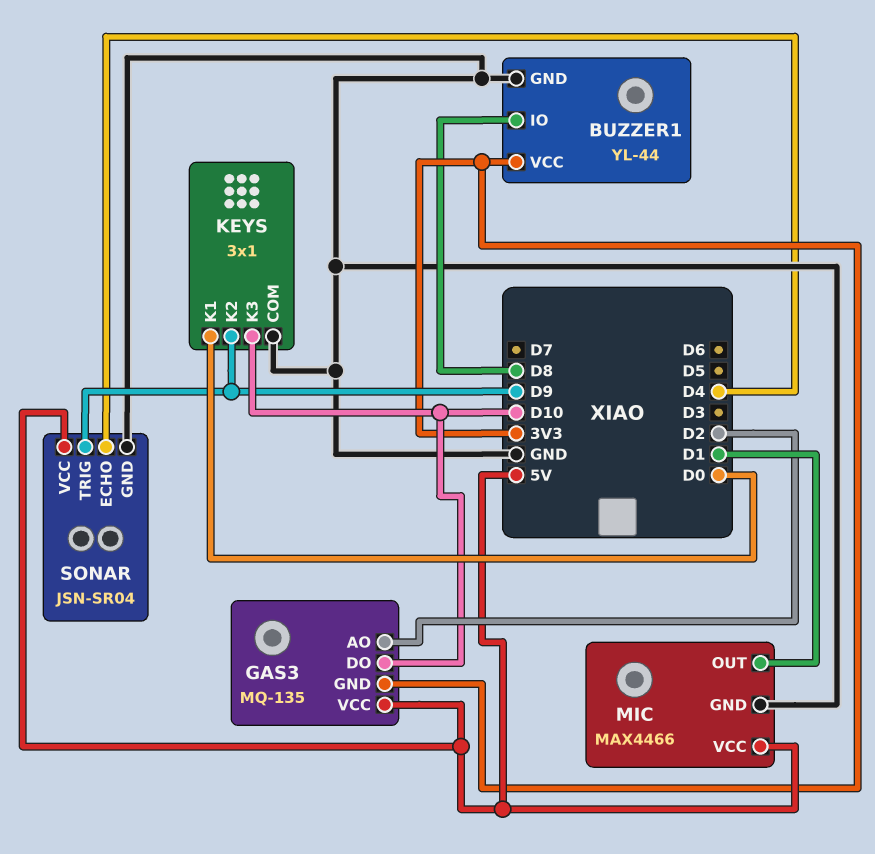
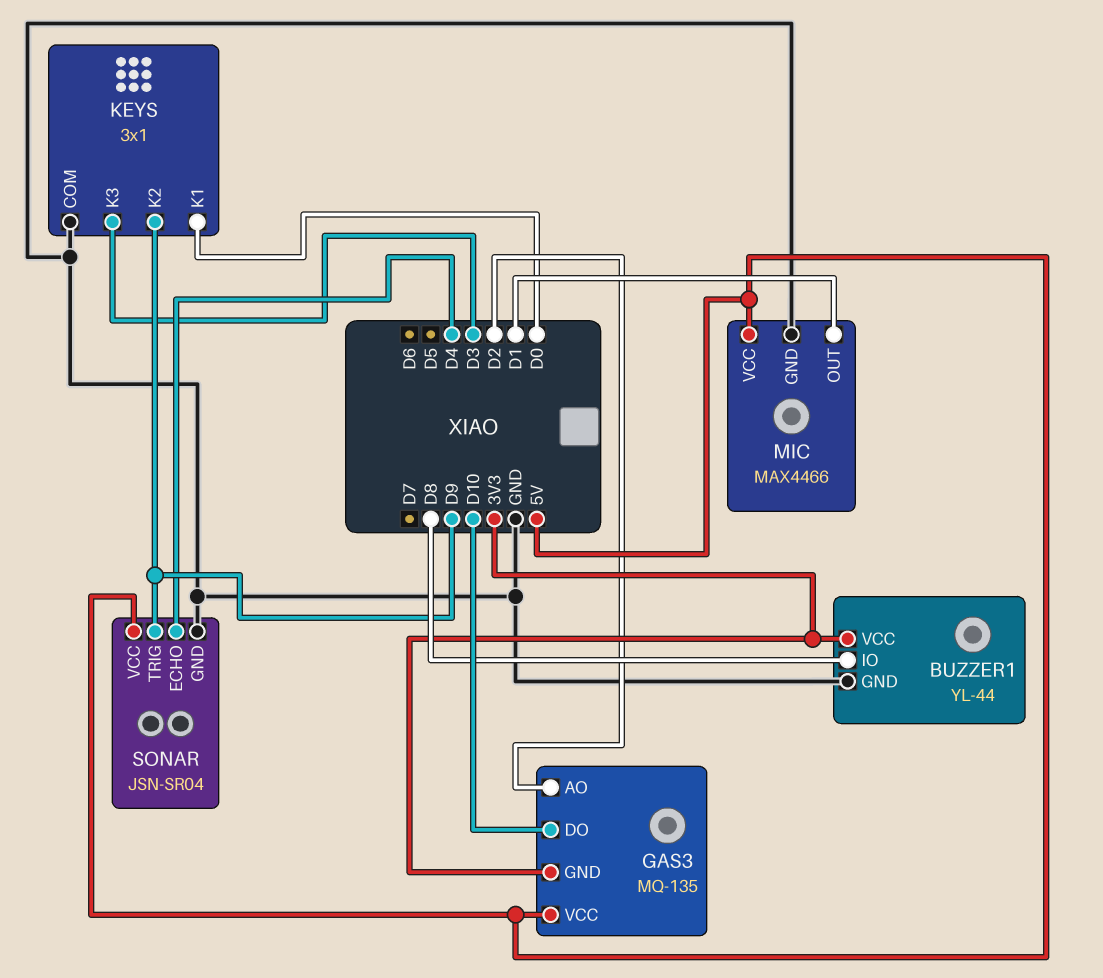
KEYS pin K3: D10 -> D3

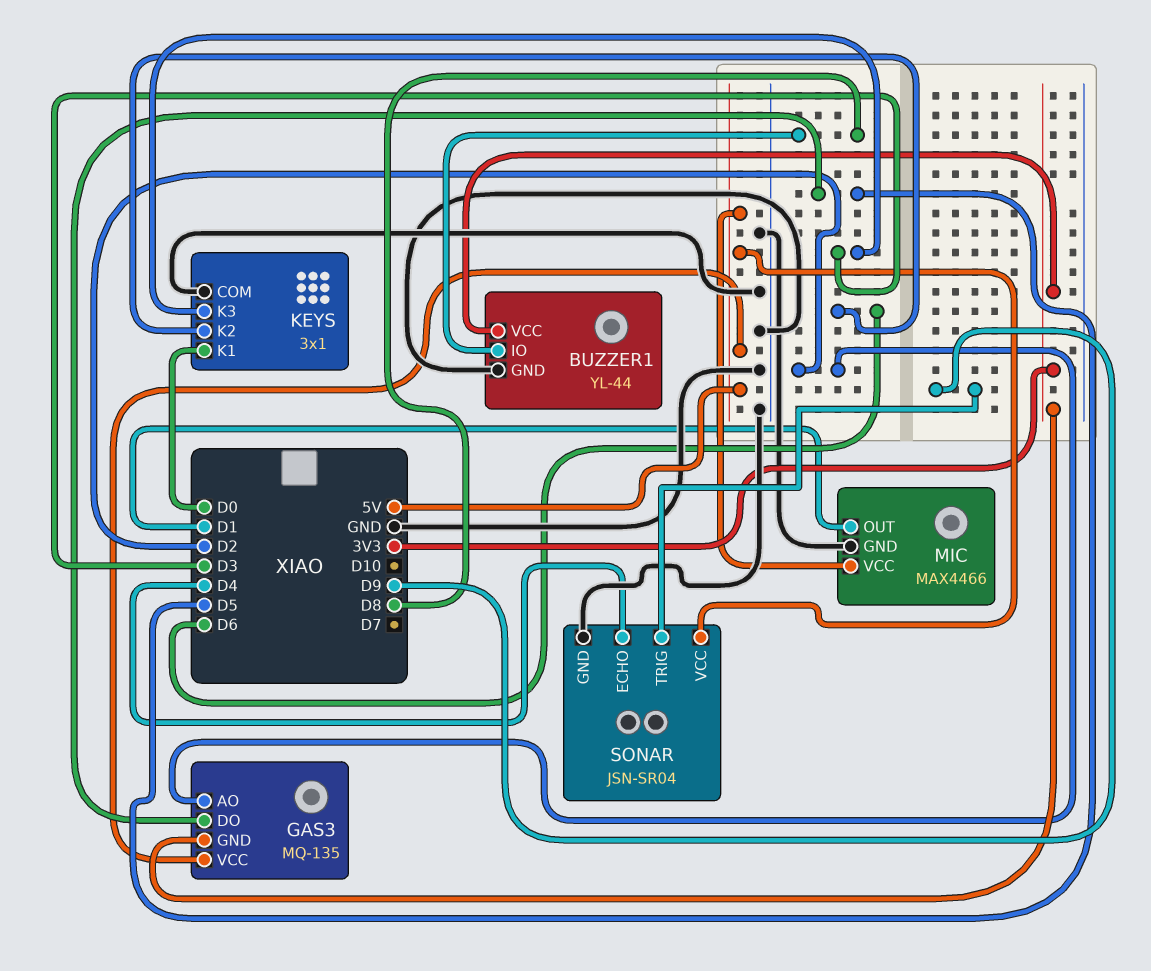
GAS3 pin DO: D10 -> D5
KEYS pin K2: D9 -> D6

